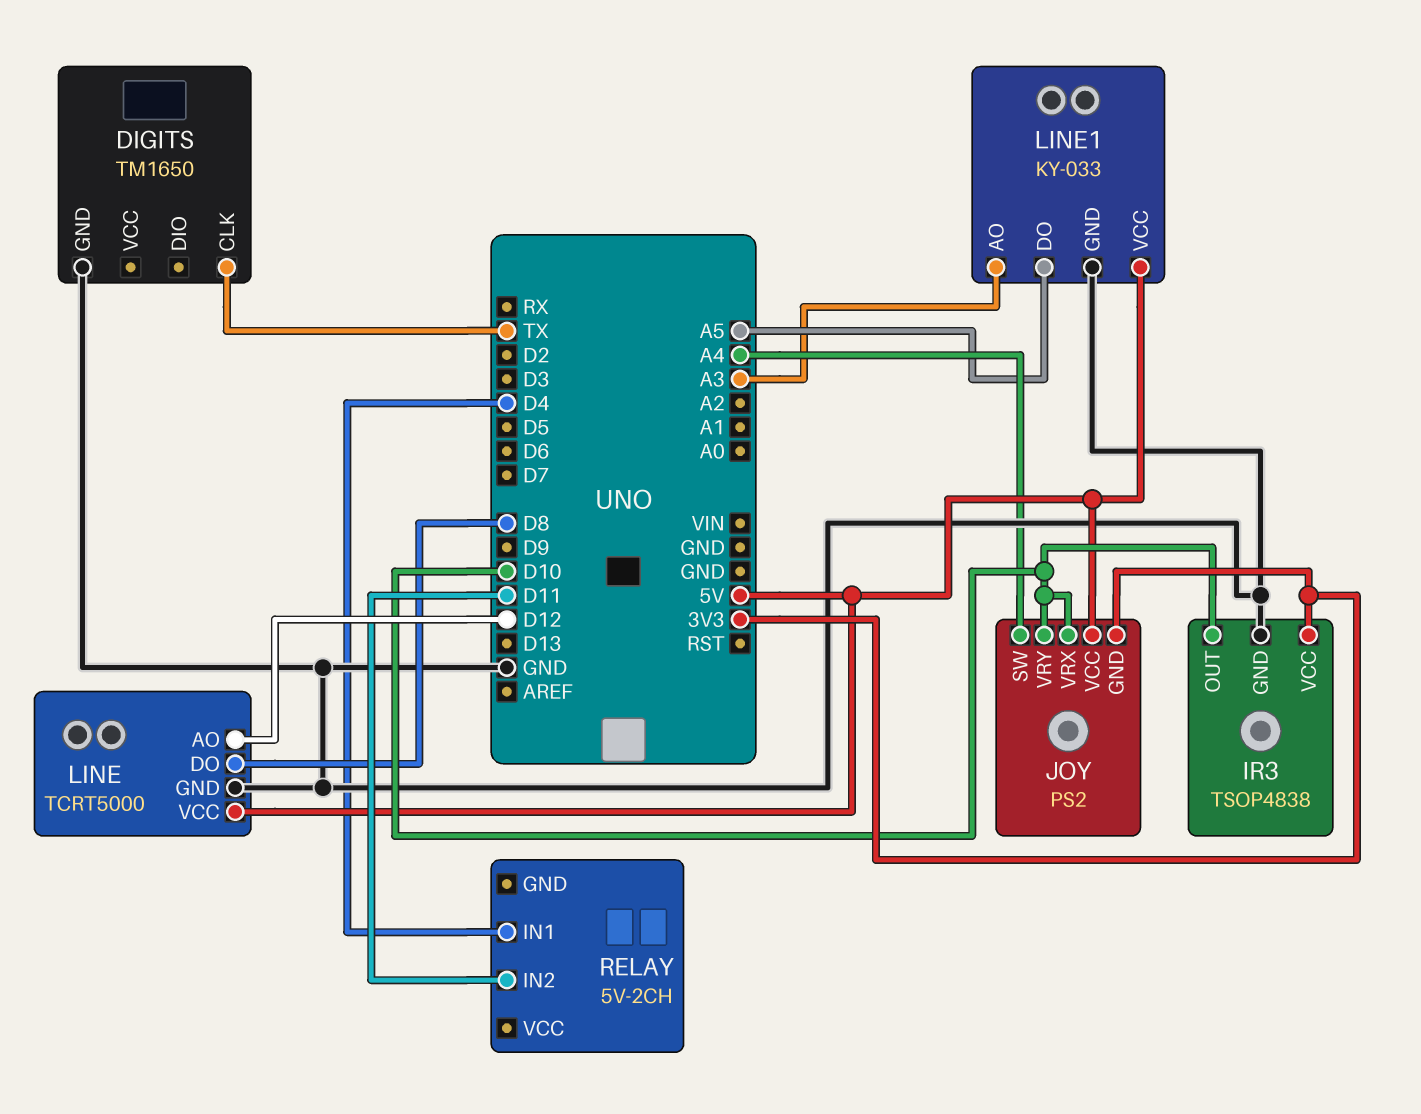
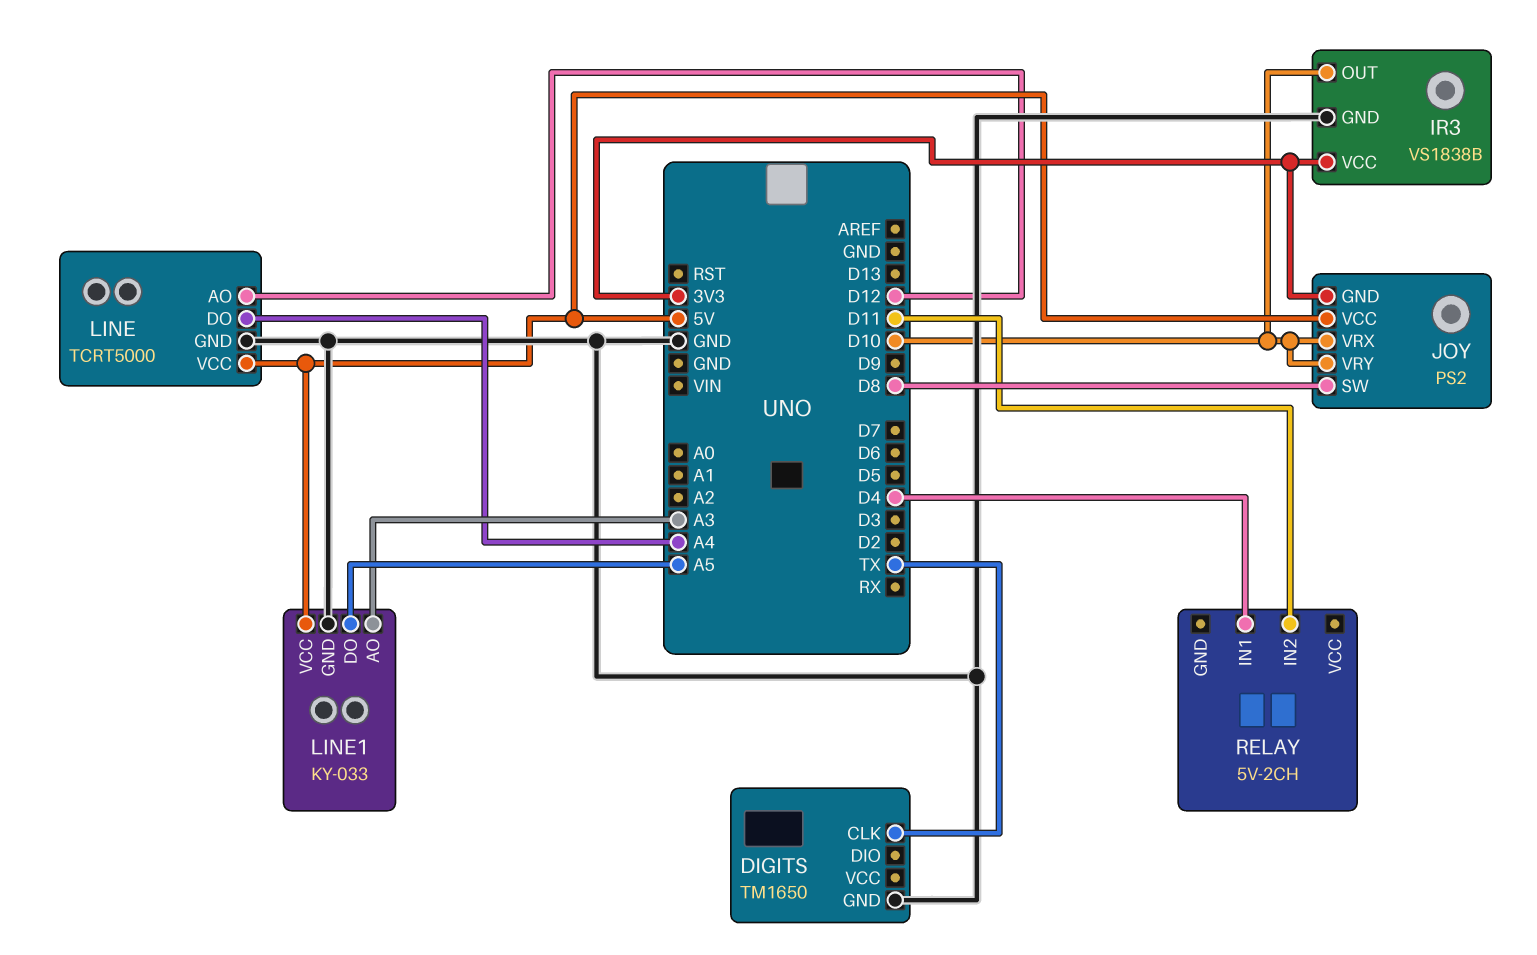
IR3: TSOP4838 -> VS1838B
JOY pin SW: A4 -> D8
LINE pin DO: D8 -> A4

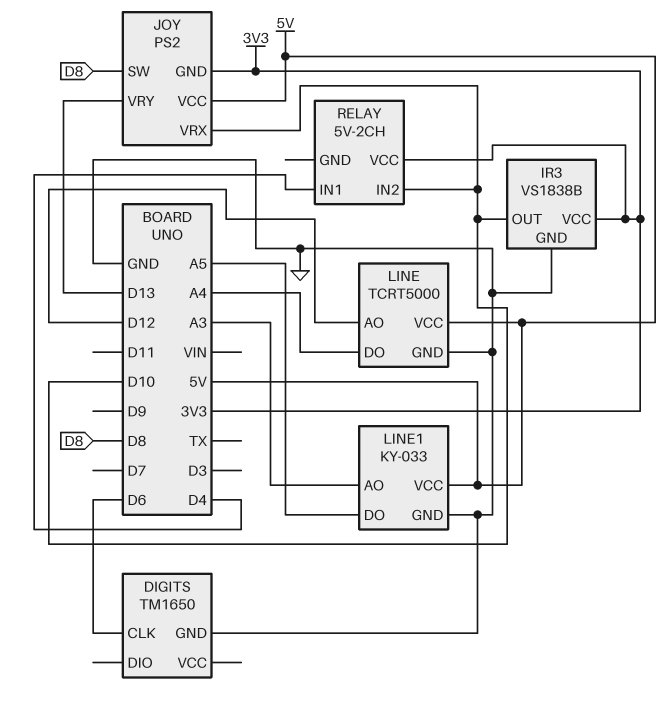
DIGITS pin CLK: TX -> D6
JOY pin VRY: D10 -> D13
RELAY pin IN2: D11 -> D10
RELAY pin VCC: none -> 3V3

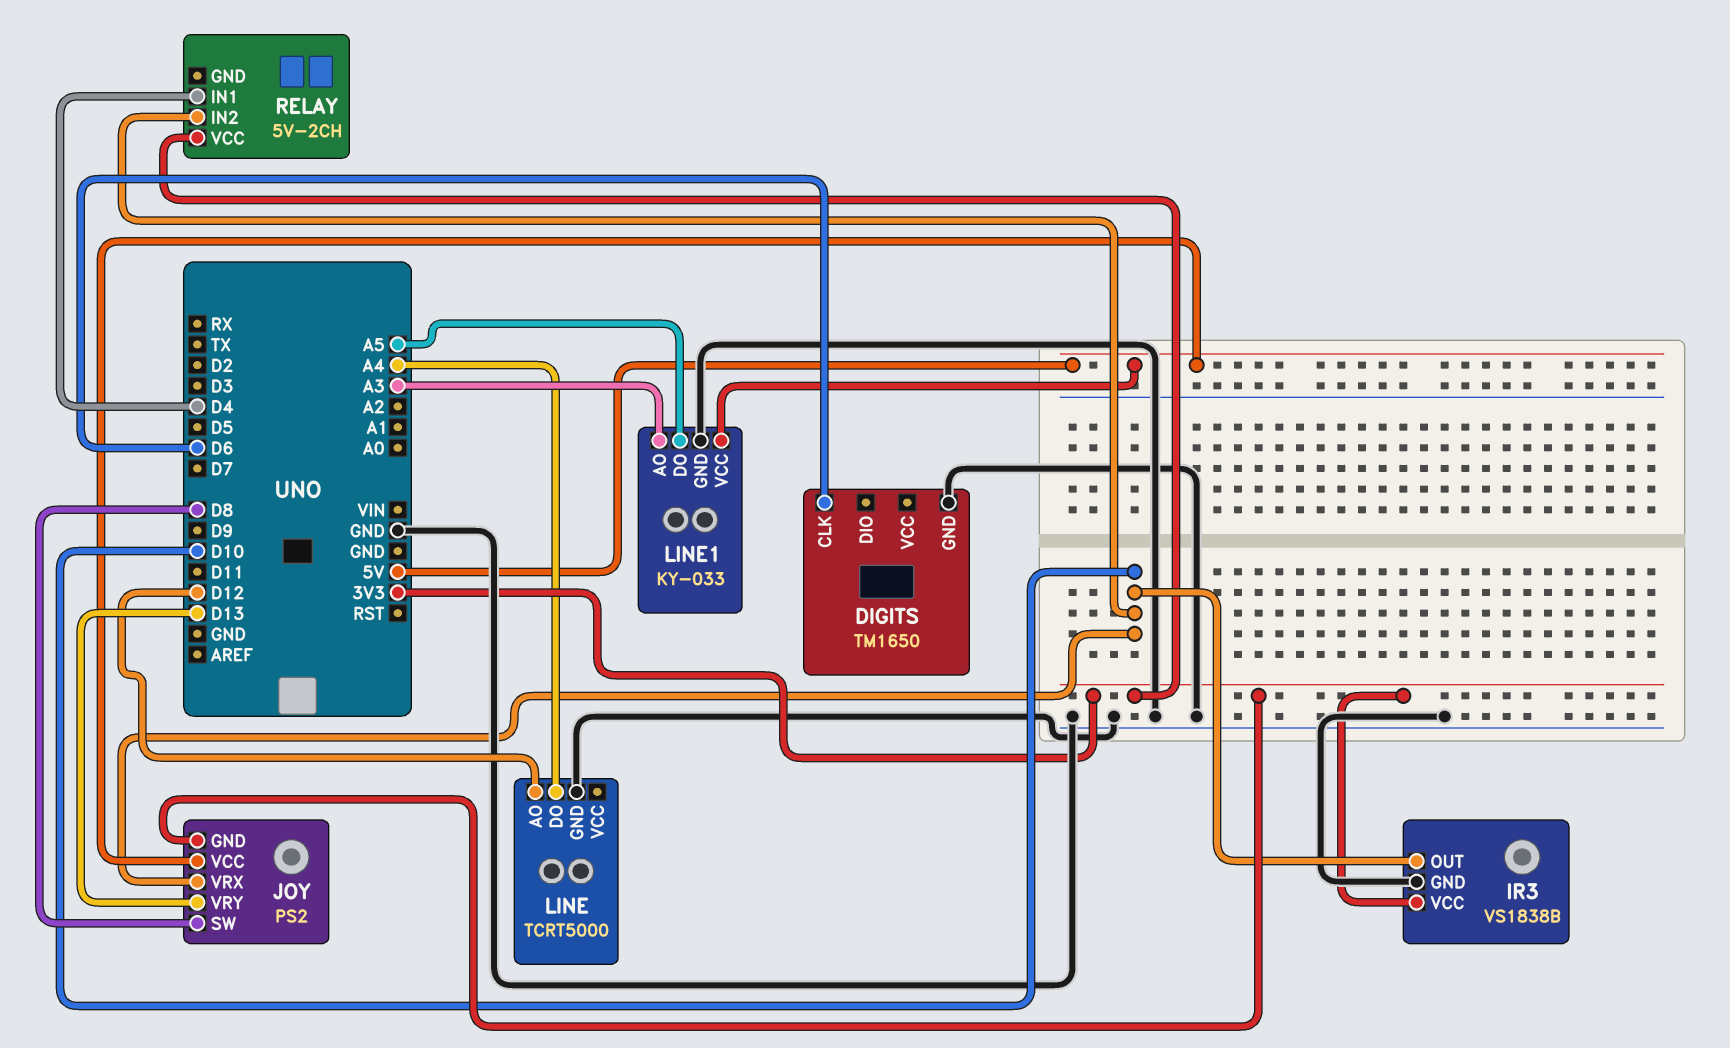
LINE pin VCC: 5V -> none

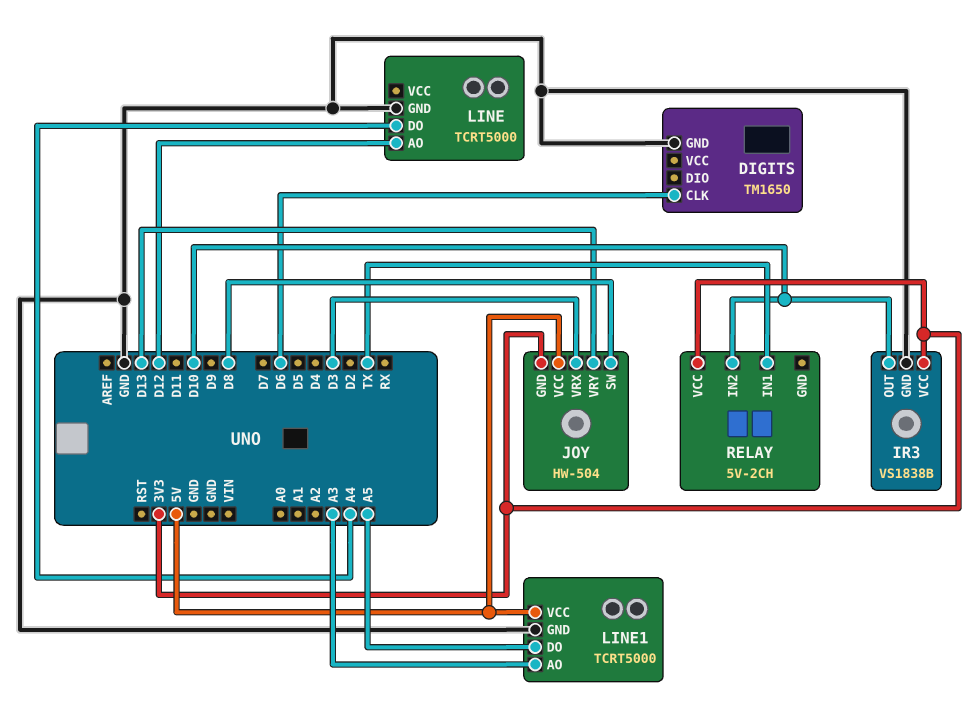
JOY: PS2 -> HW-504
JOY pin VRX: D10 -> D3
LINE1: KY-033 -> TCRT5000
RELAY pin IN1: D4 -> TX

